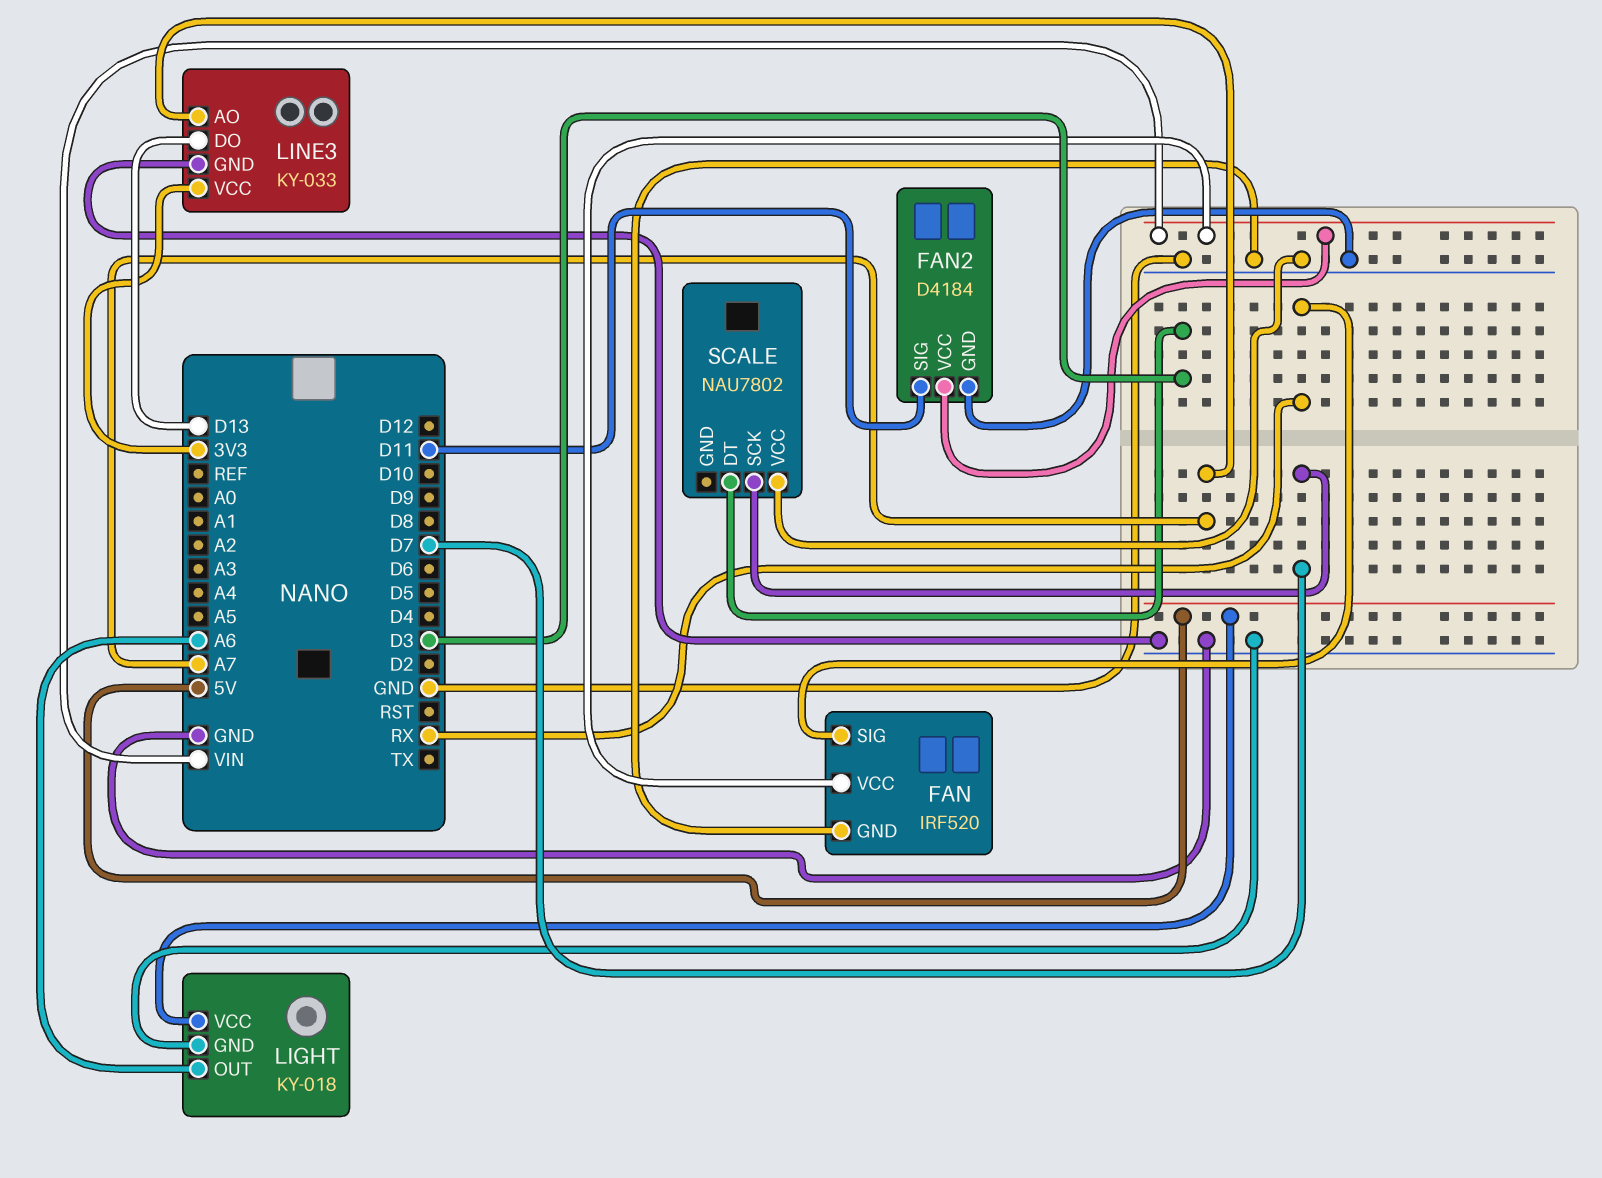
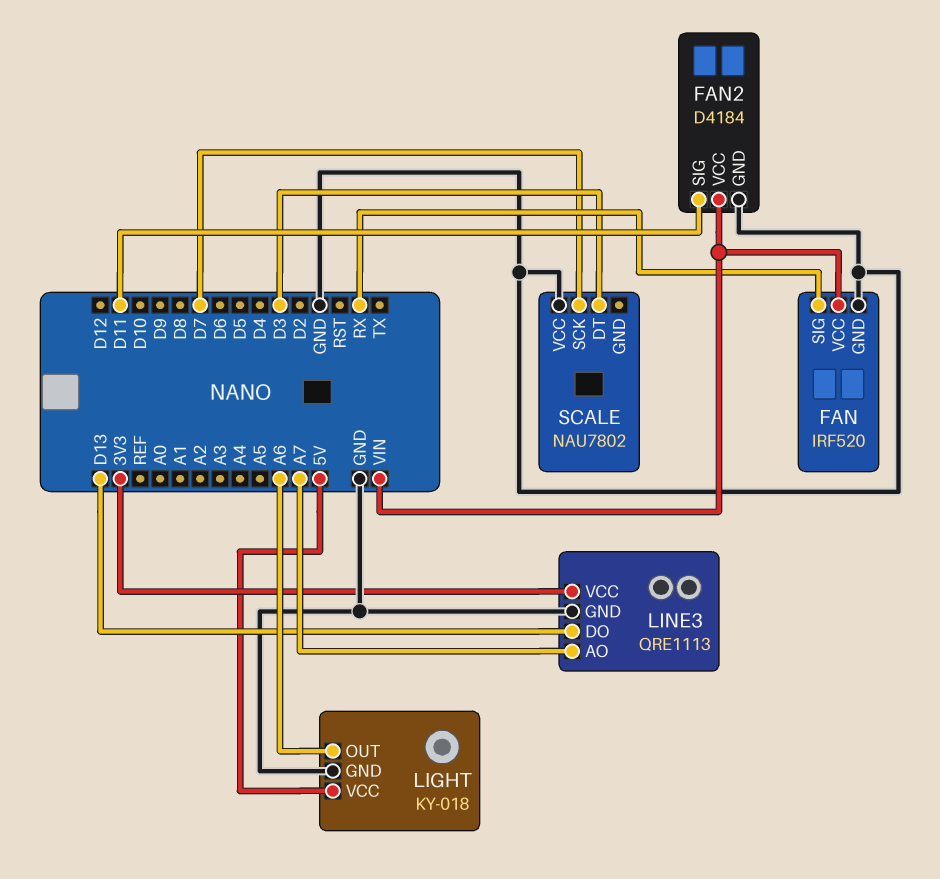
LINE3: KY-033 -> QRE1113

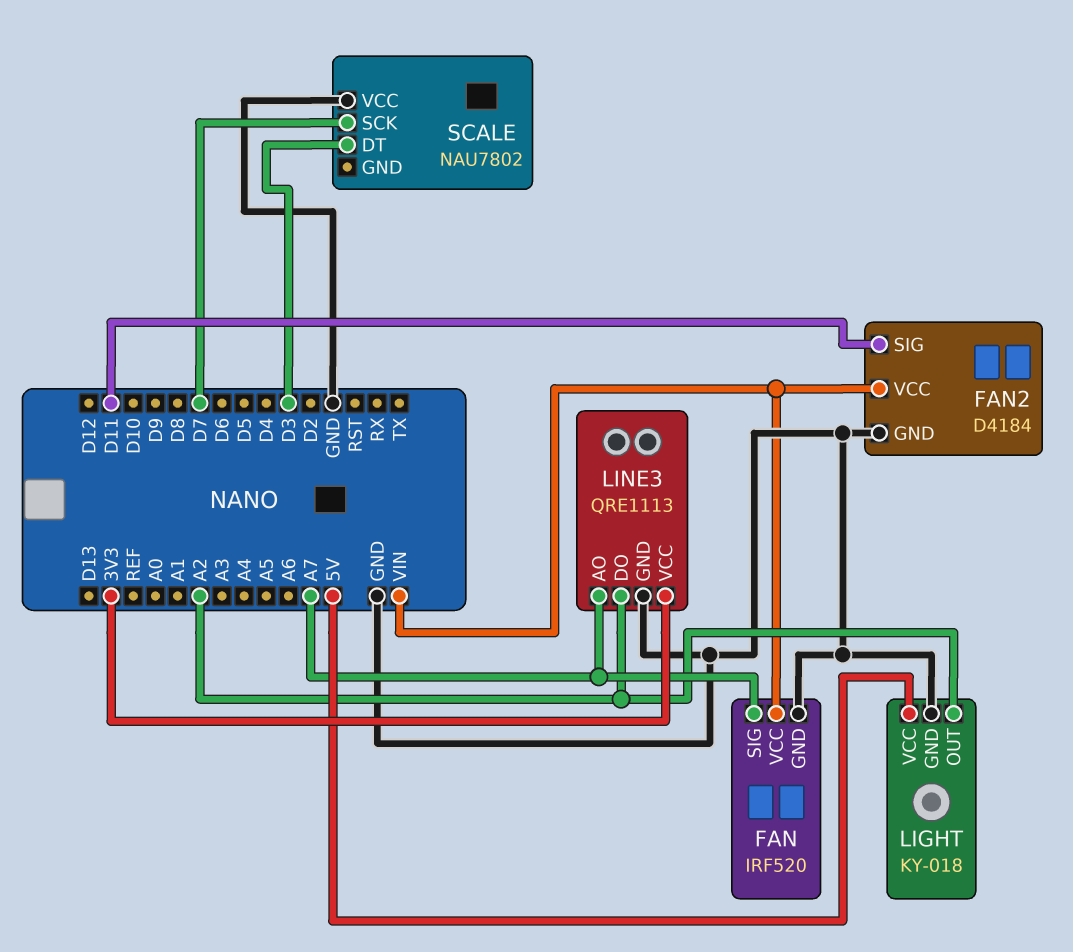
FAN pin SIG: RX -> A7
LIGHT pin OUT: A6 -> A2
LINE3 pin DO: D13 -> A2

